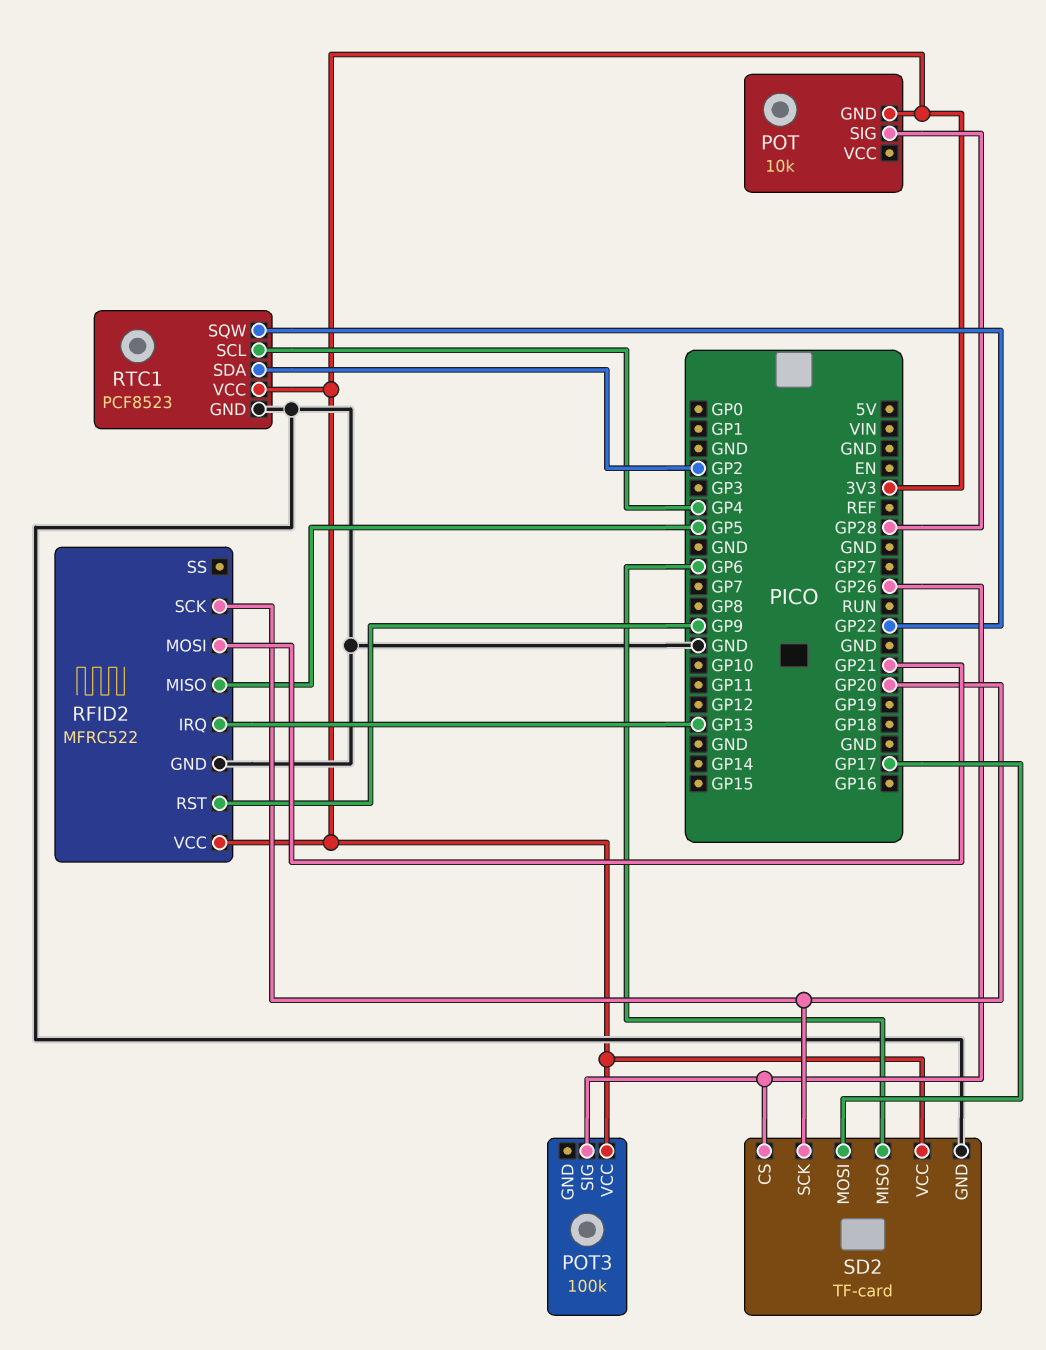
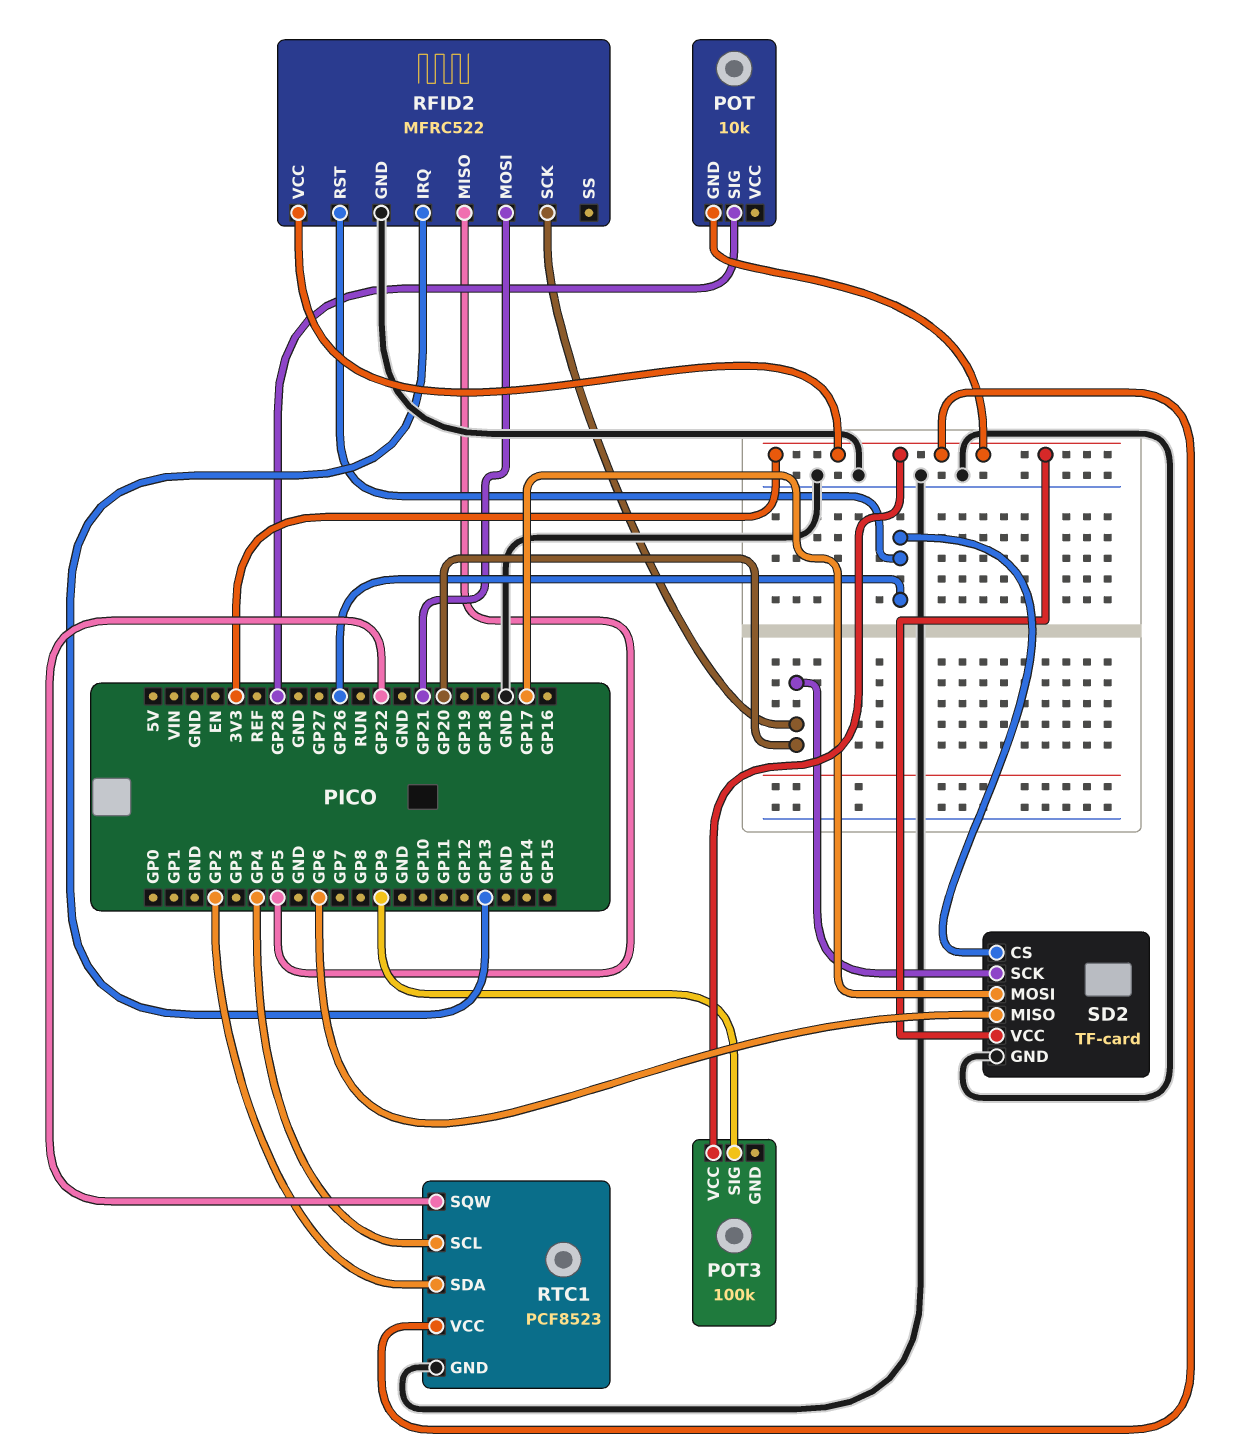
POT3 pin SIG: GP26 -> GP9
RFID2 pin RST: GP9 -> GP26

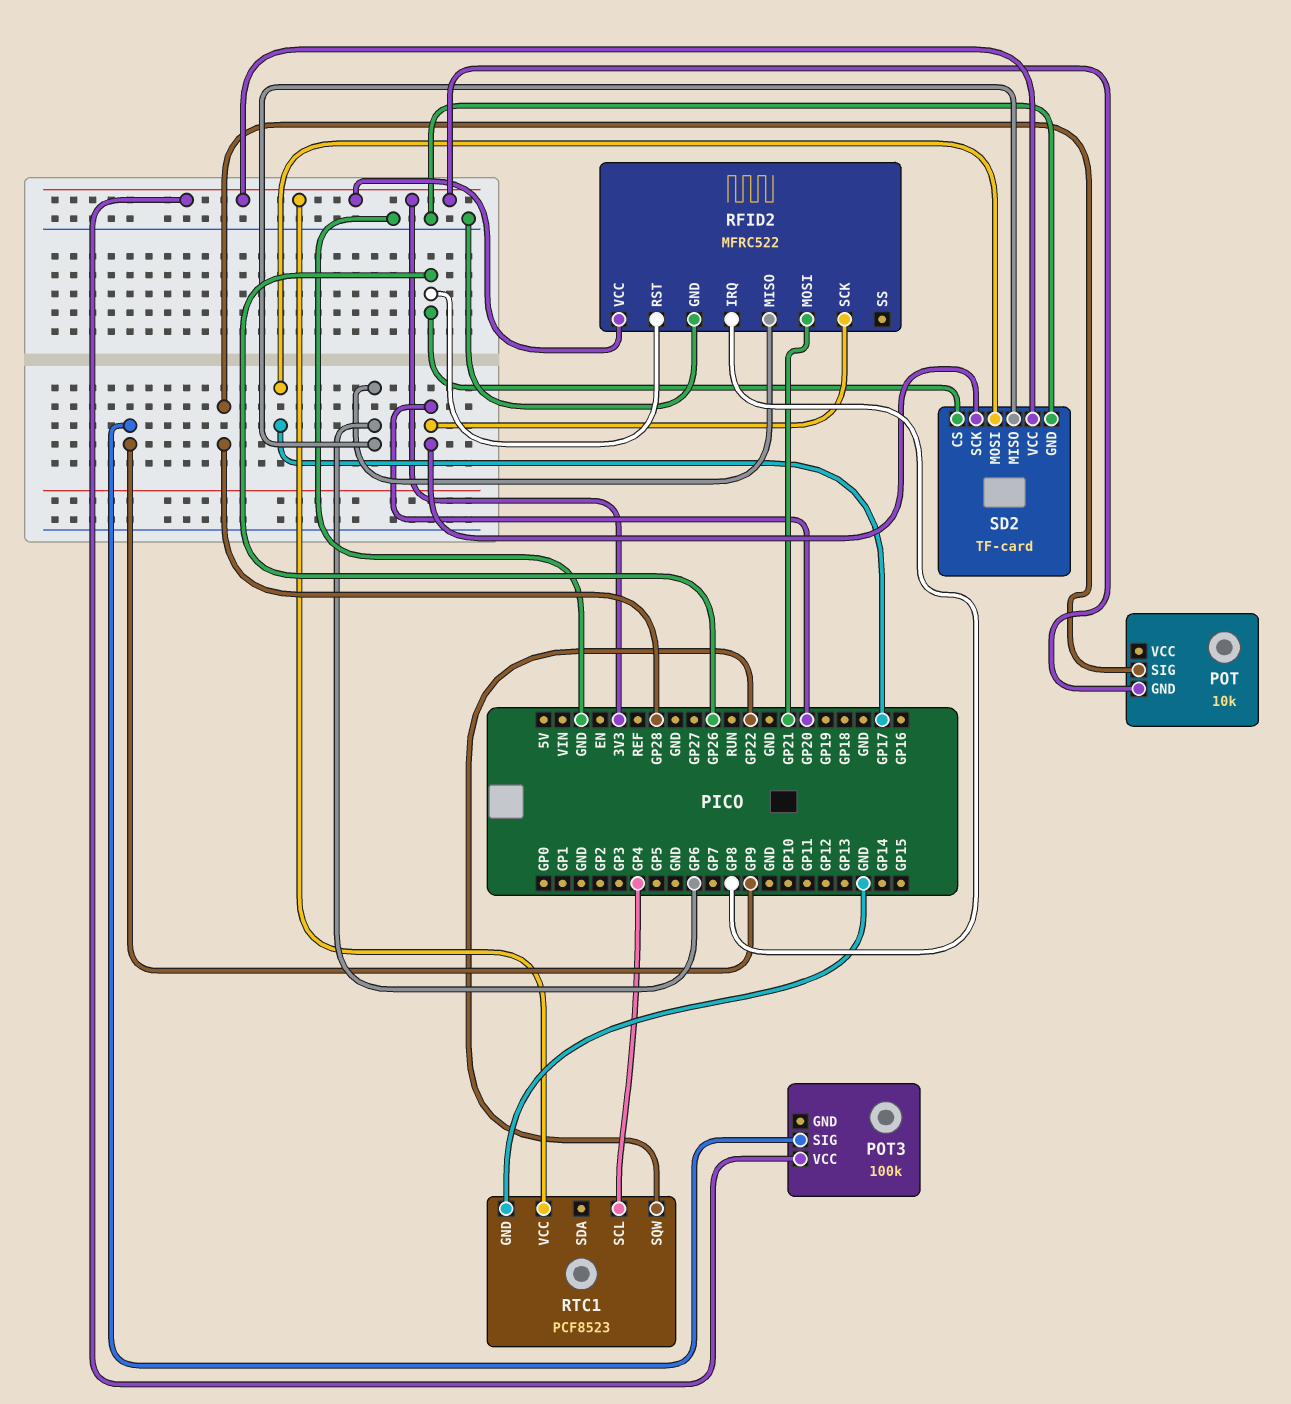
RFID2 pin IRQ: GP13 -> GP8
RFID2 pin MISO: GP5 -> GP6
RTC1 pin SDA: GP2 -> none

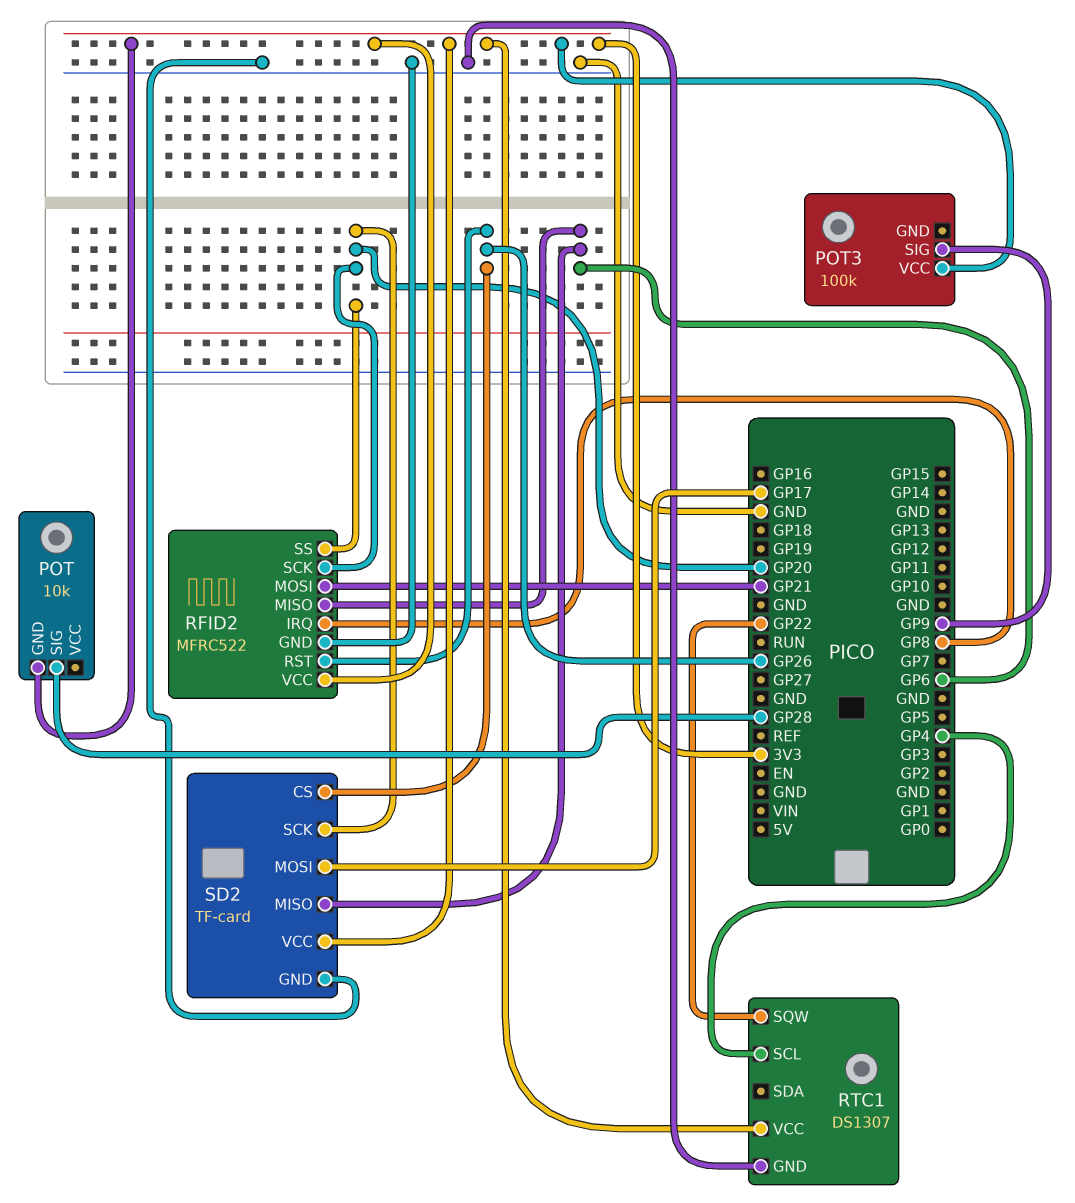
RFID2 pin SS: none -> GP20
RTC1: PCF8523 -> DS1307

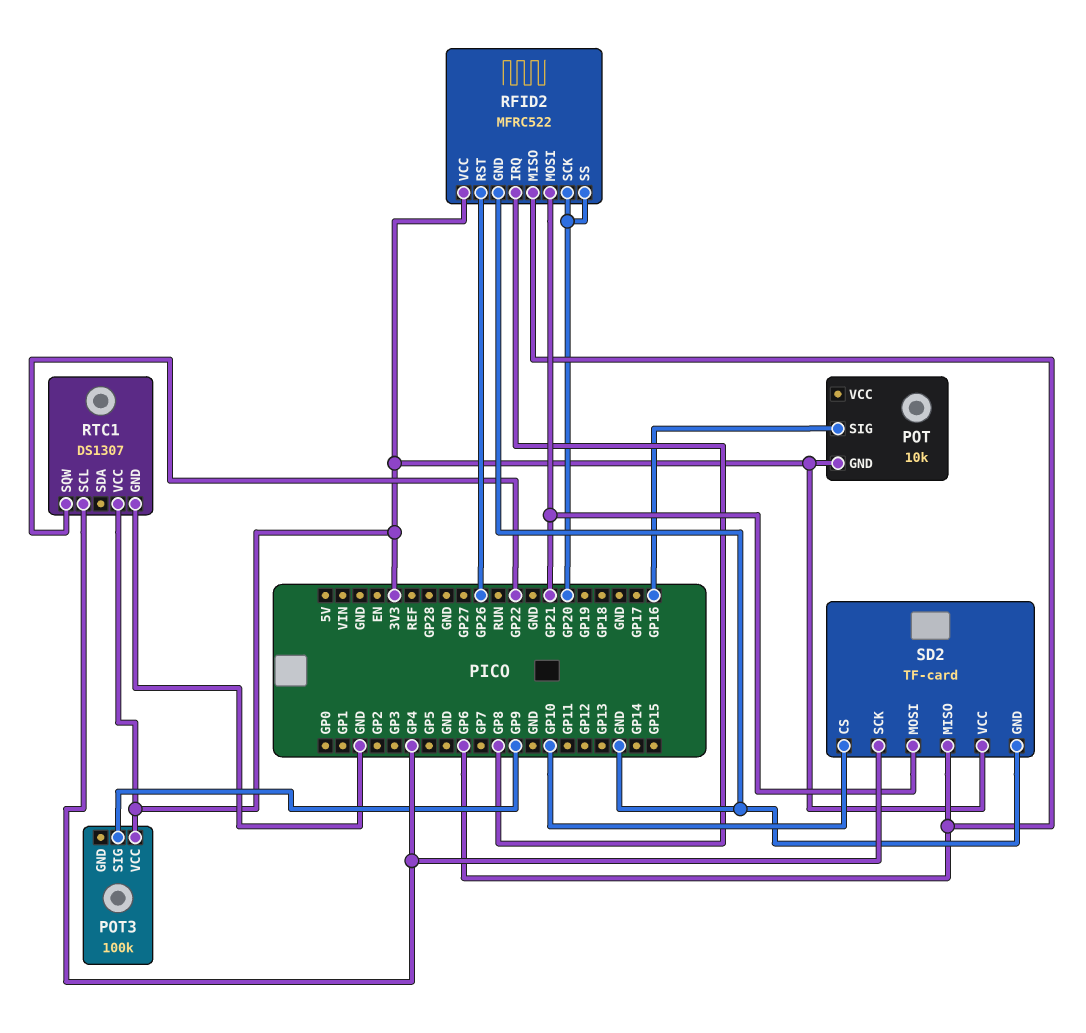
POT pin SIG: GP28 -> GP16
SD2 pin CS: GP26 -> GP10
SD2 pin MOSI: GP17 -> GP21
SD2 pin SCK: GP20 -> GP4

